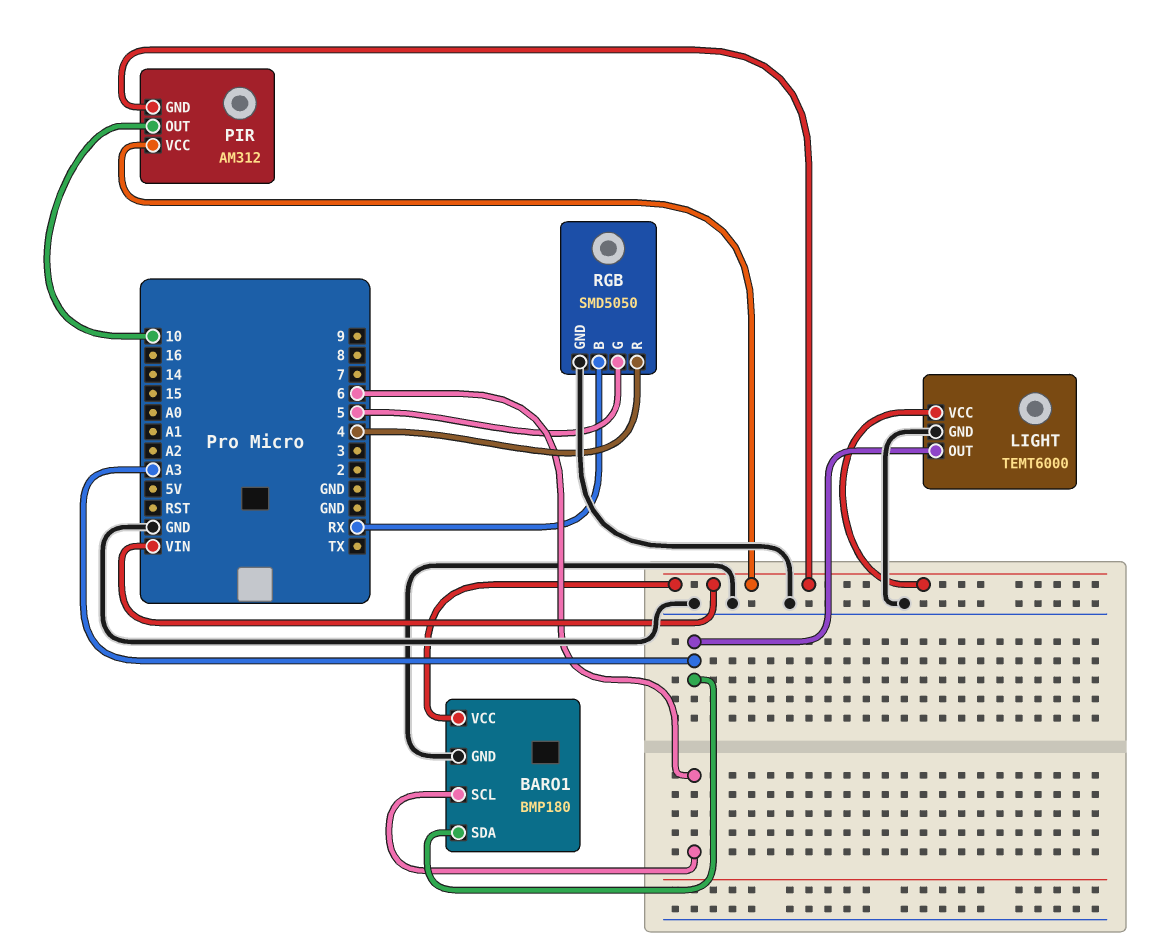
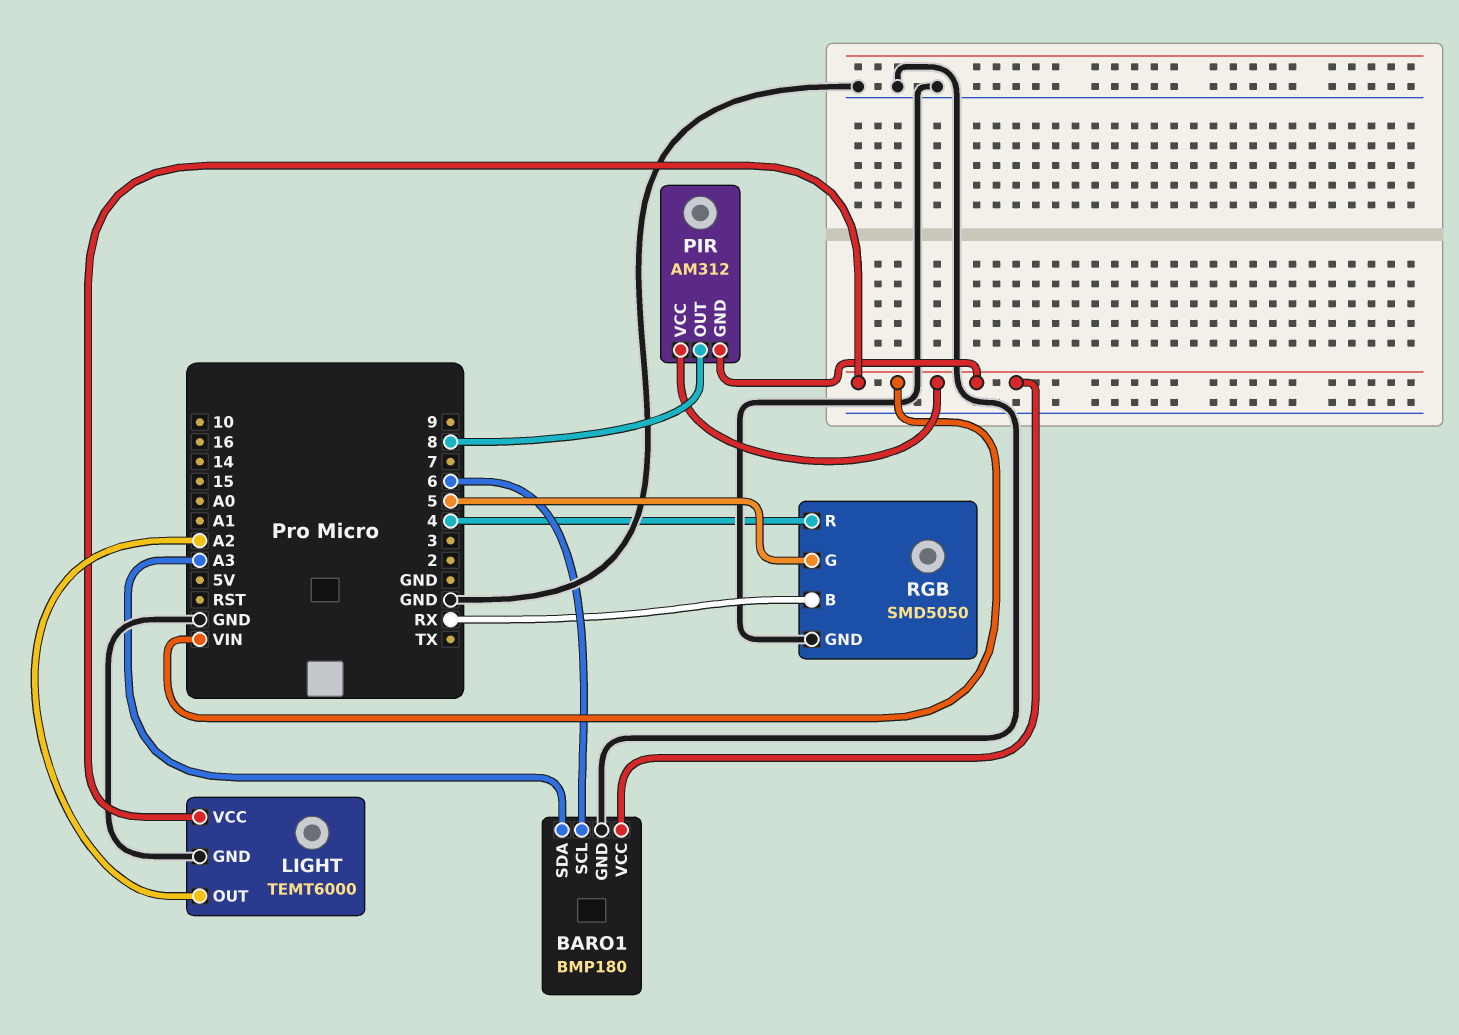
LIGHT pin OUT: A3 -> A2
PIR pin OUT: 10 -> 8

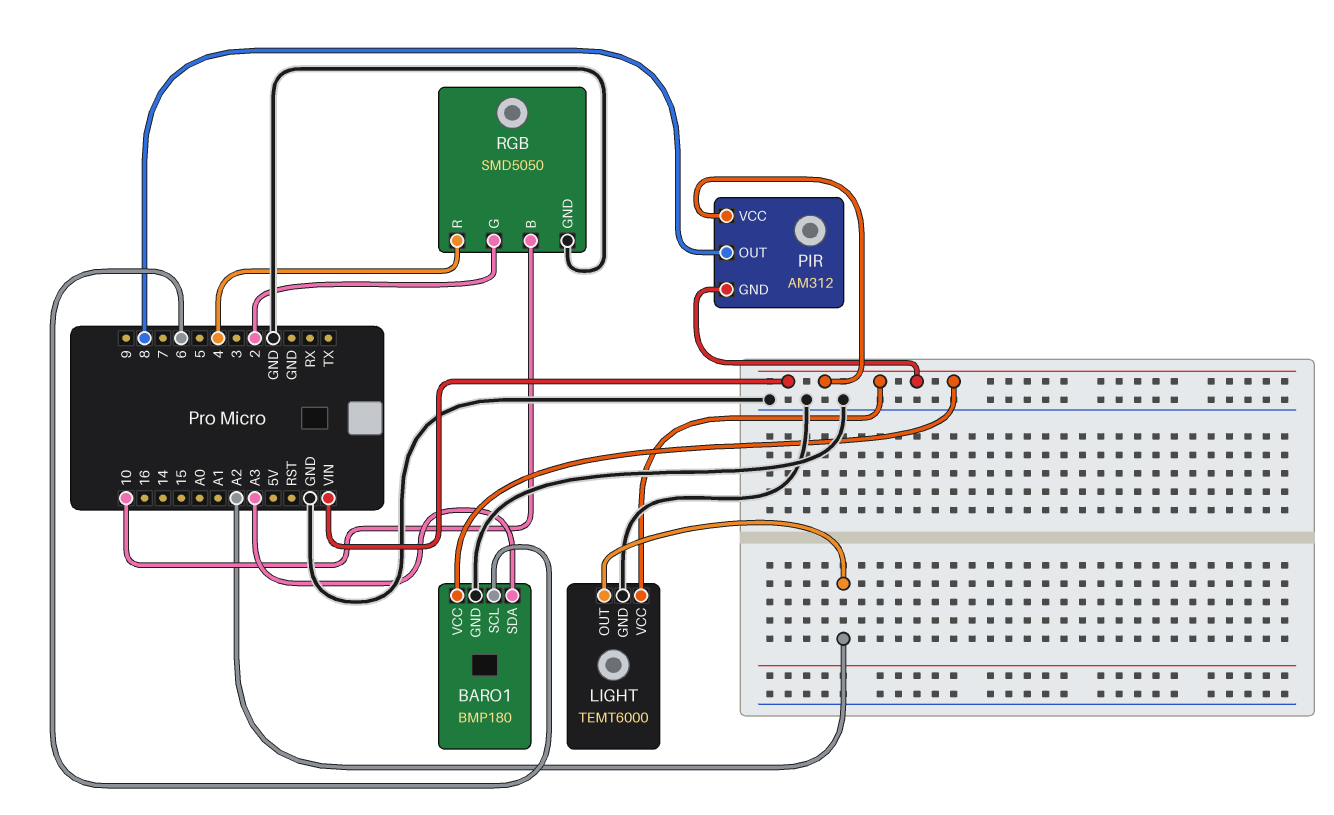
RGB pin B: RX -> 10
RGB pin G: 5 -> 2

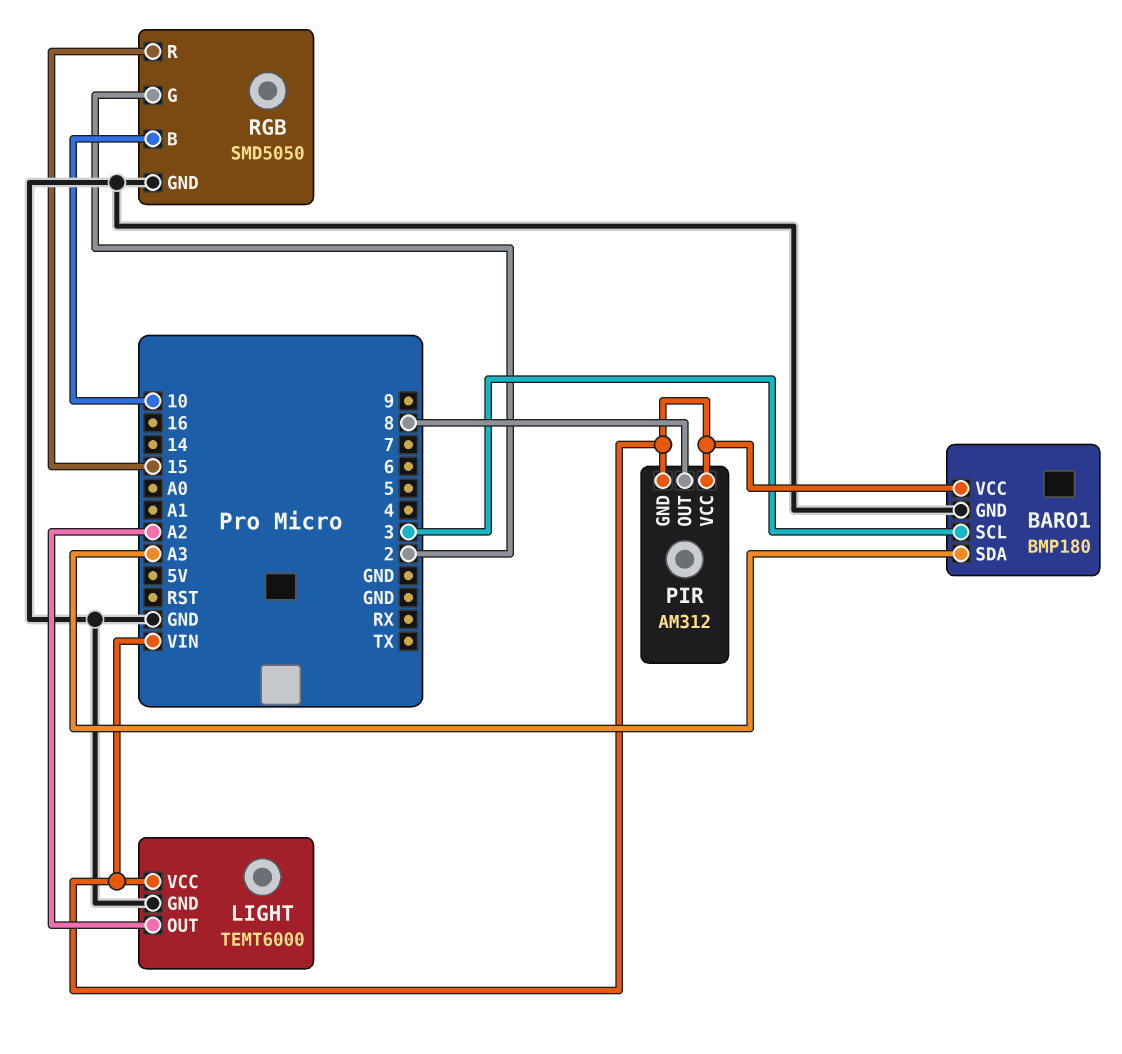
BARO1 pin SCL: 6 -> 3
RGB pin R: 4 -> 15

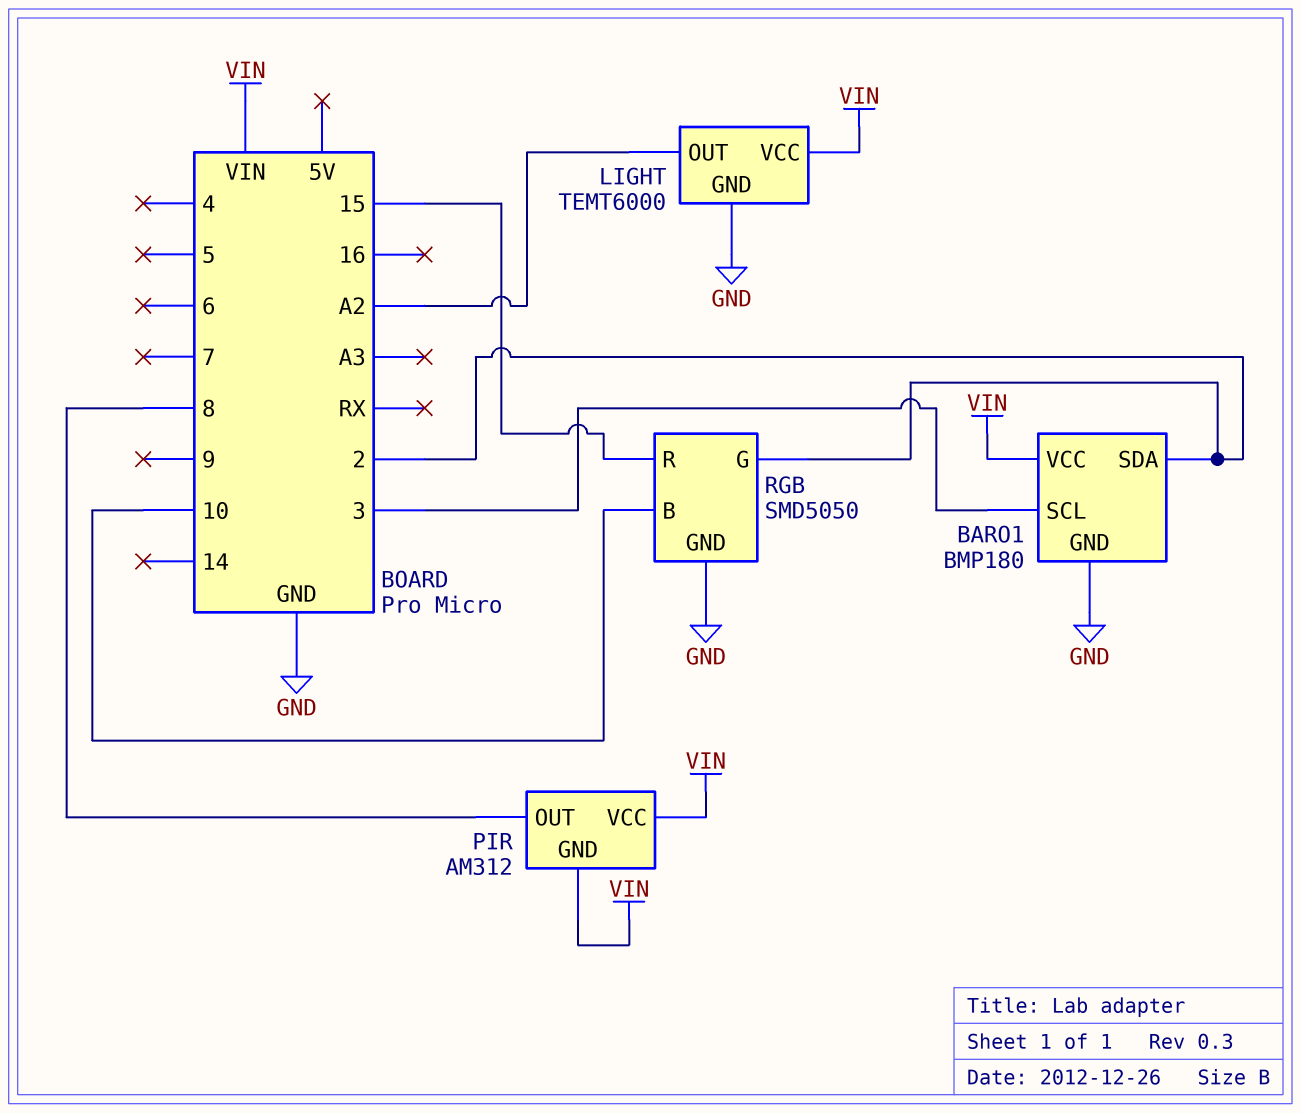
BARO1 pin SDA: A3 -> 2

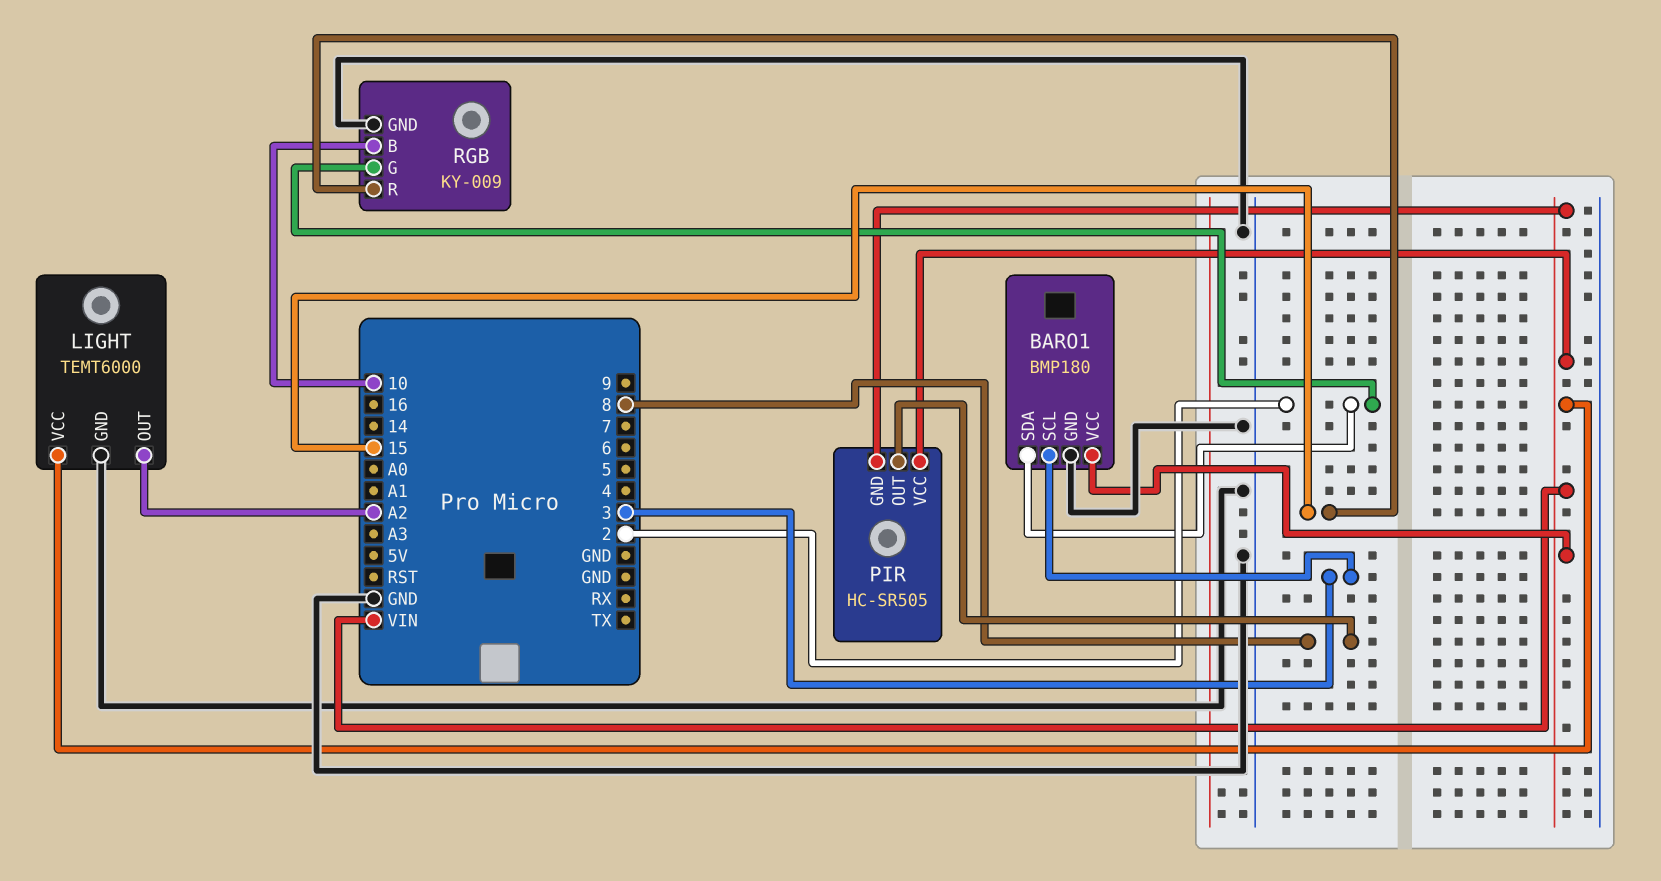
PIR: AM312 -> HC-SR505
RGB: SMD5050 -> KY-009

